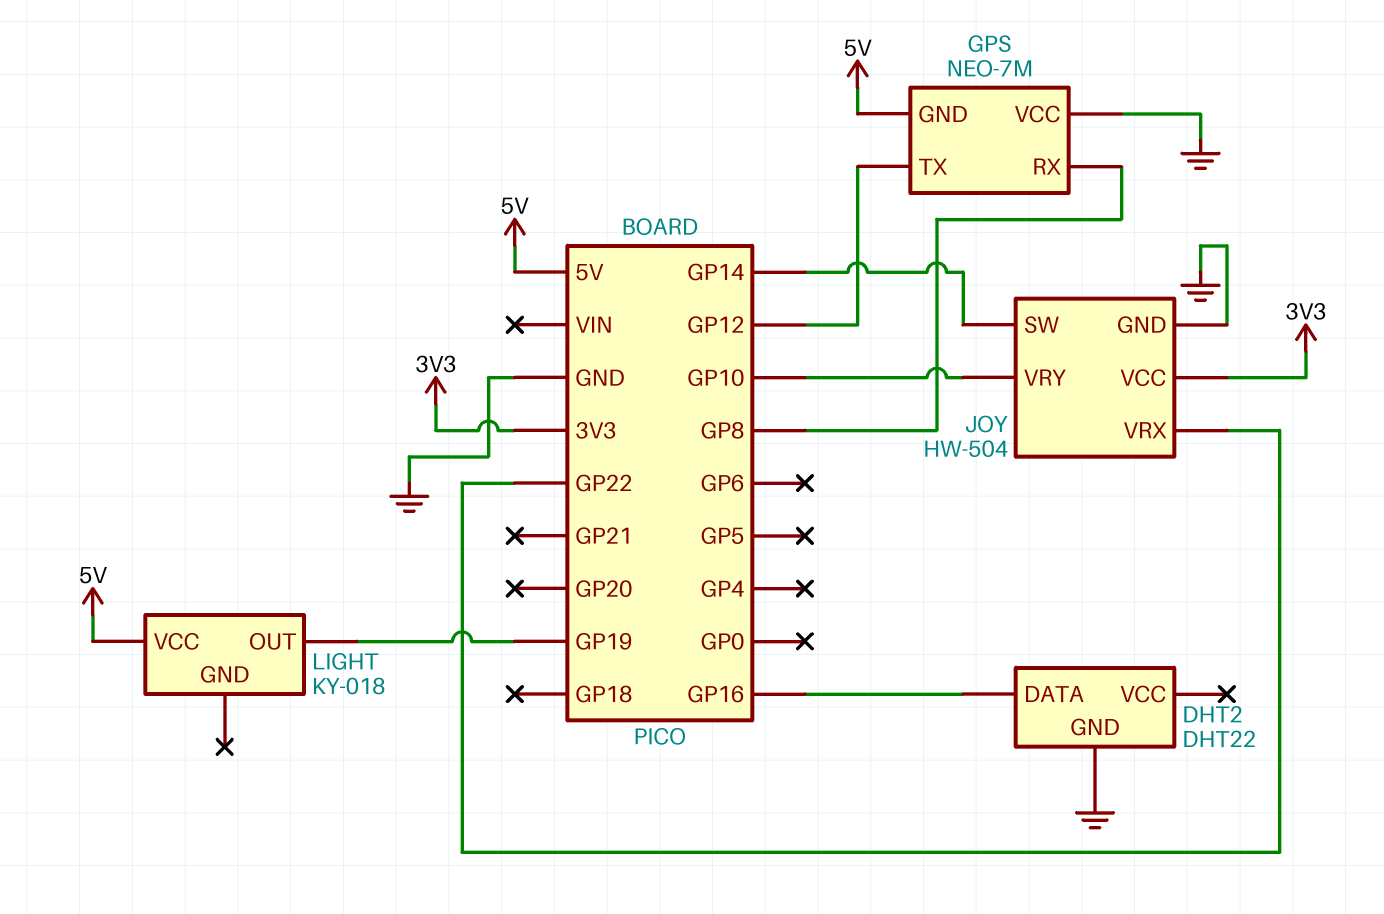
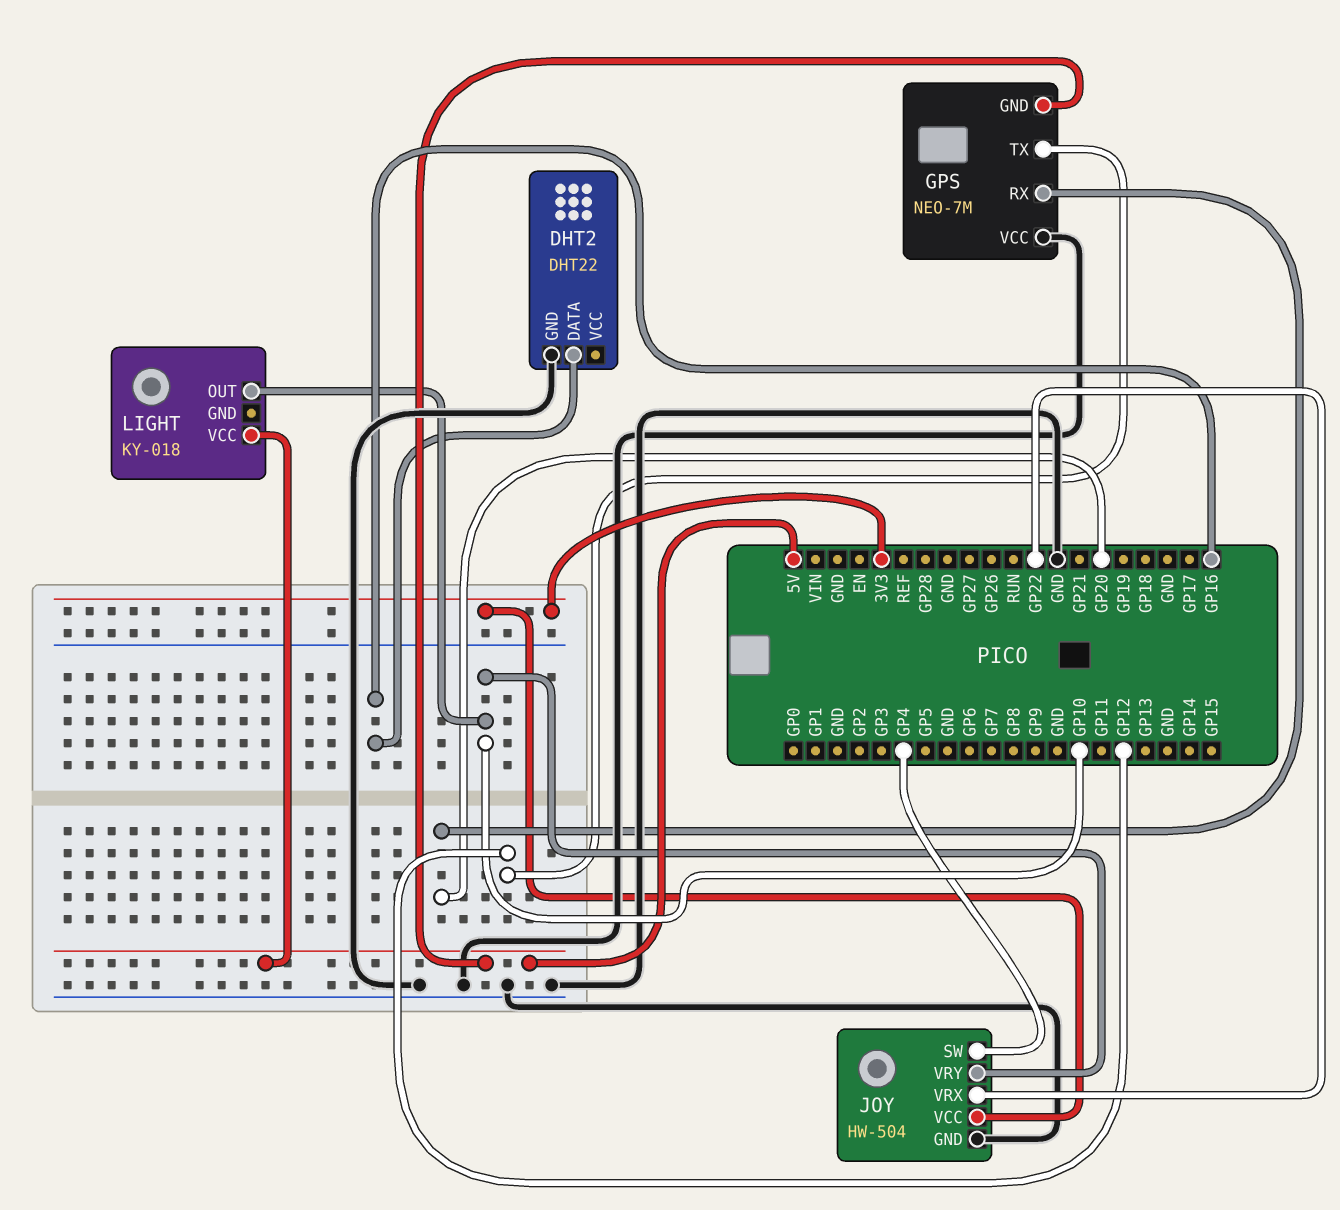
GPS pin RX: GP8 -> GP20
JOY pin SW: GP14 -> GP4
LIGHT pin OUT: GP19 -> GP10

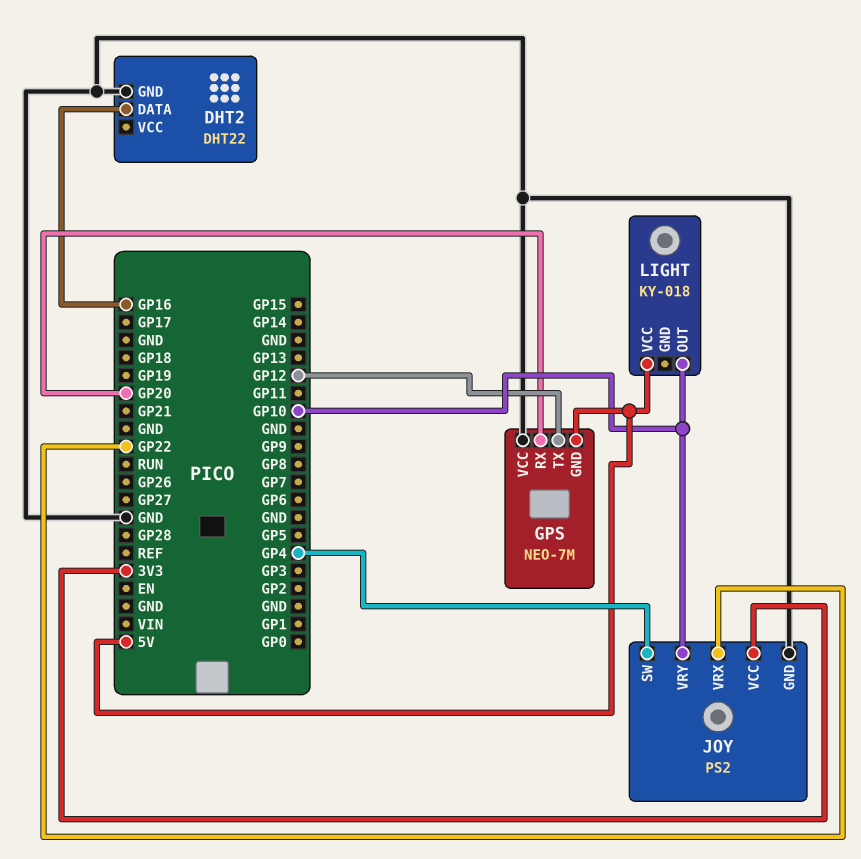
JOY: HW-504 -> PS2

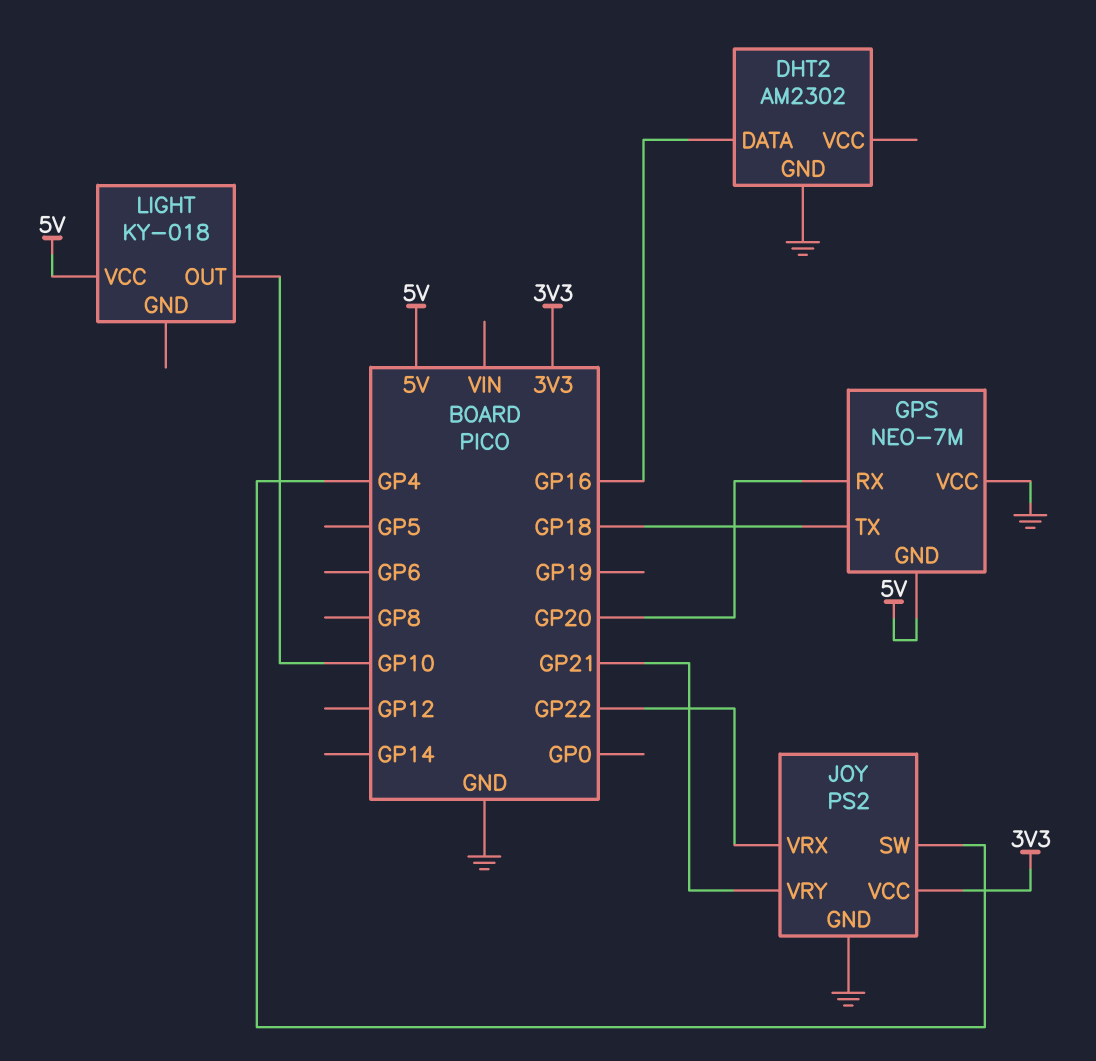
DHT2: DHT22 -> AM2302
GPS pin TX: GP12 -> GP18
JOY pin VRY: GP10 -> GP21

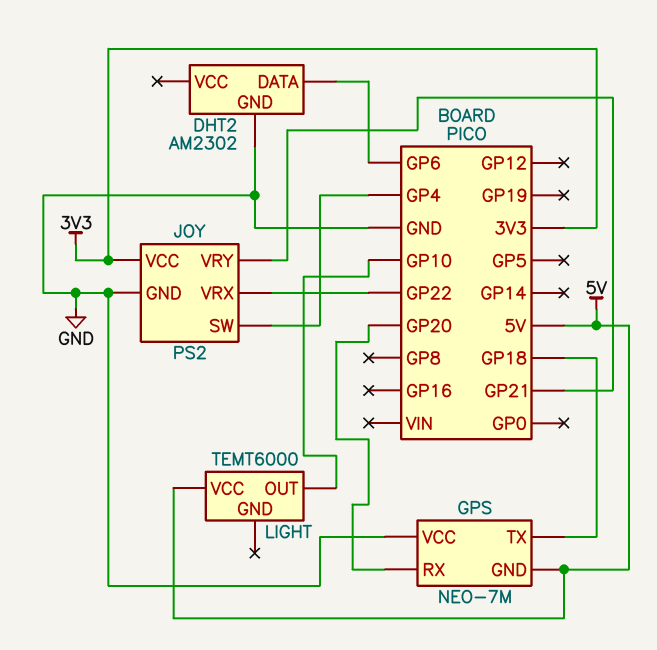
DHT2 pin DATA: GP16 -> GP6
LIGHT: KY-018 -> TEMT6000

